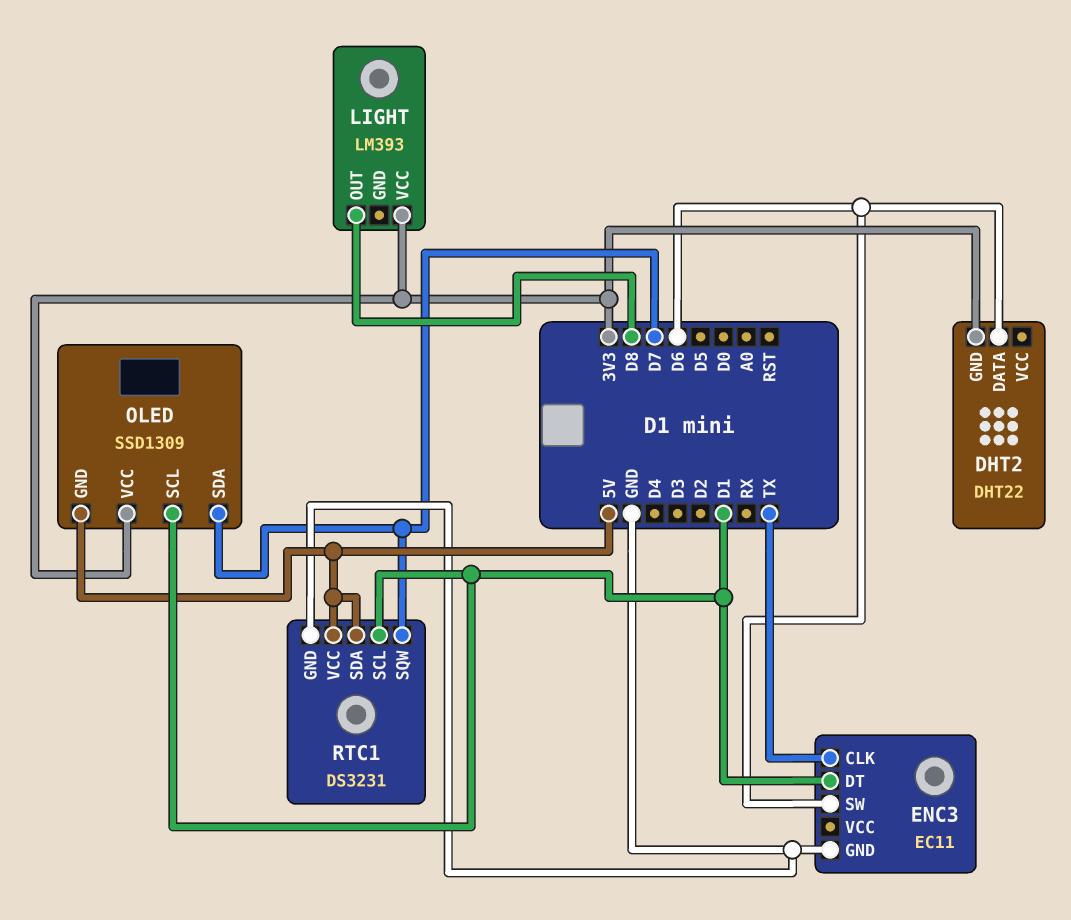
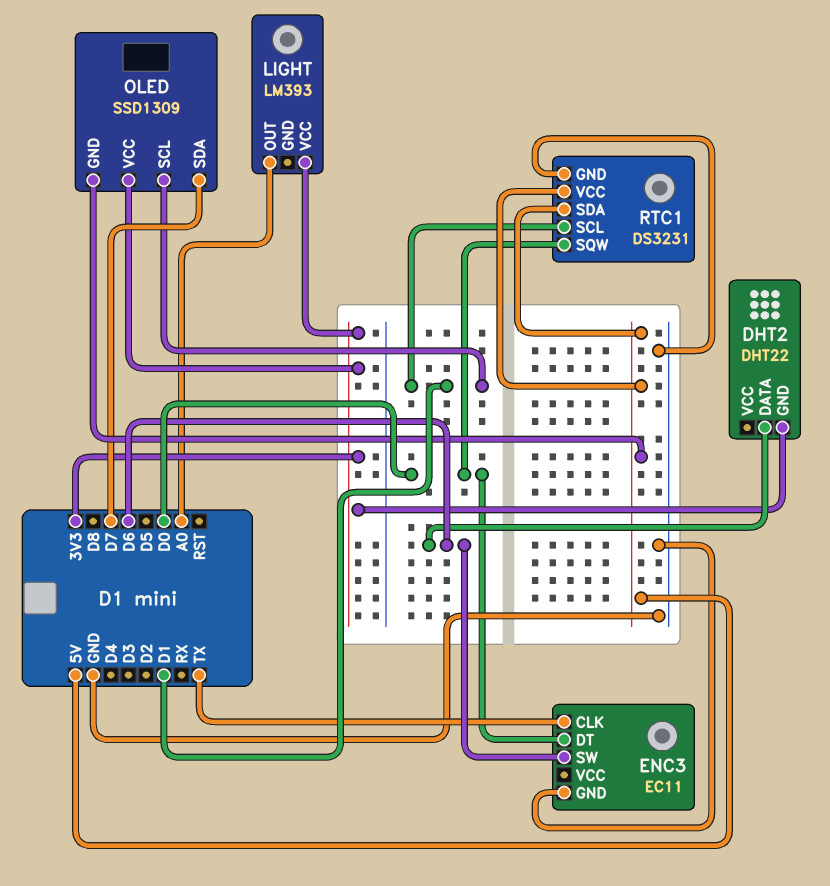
ENC3 pin DT: D1 -> D0
LIGHT pin OUT: D8 -> A0
RTC1 pin SQW: D7 -> D0

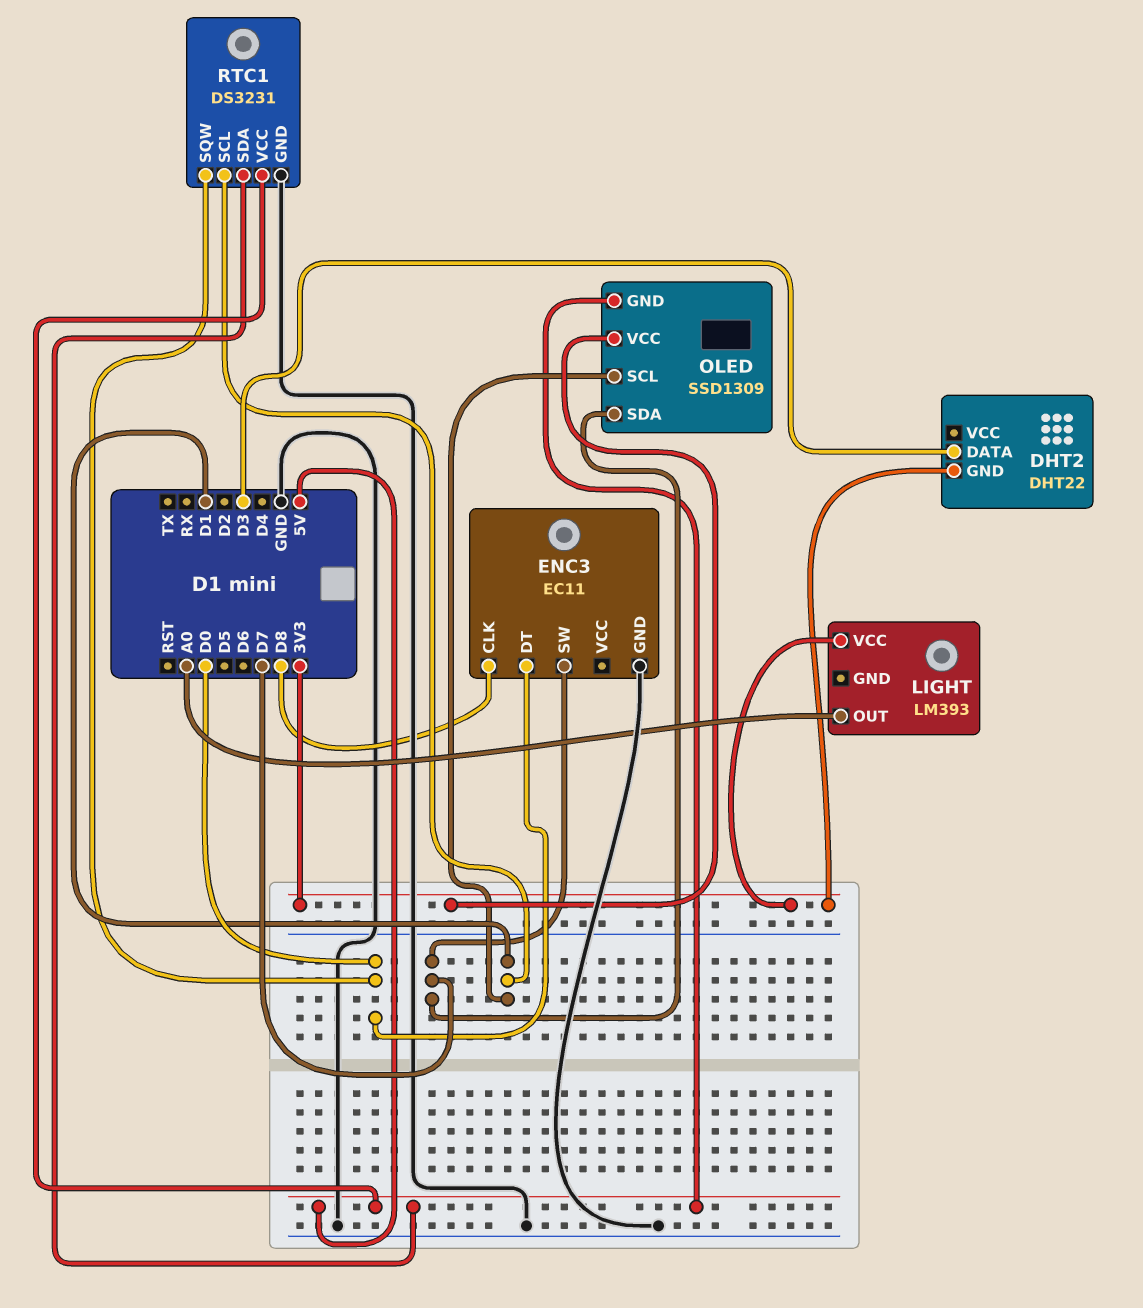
DHT2 pin DATA: D6 -> D3
ENC3 pin CLK: TX -> D8
ENC3 pin SW: D6 -> D7

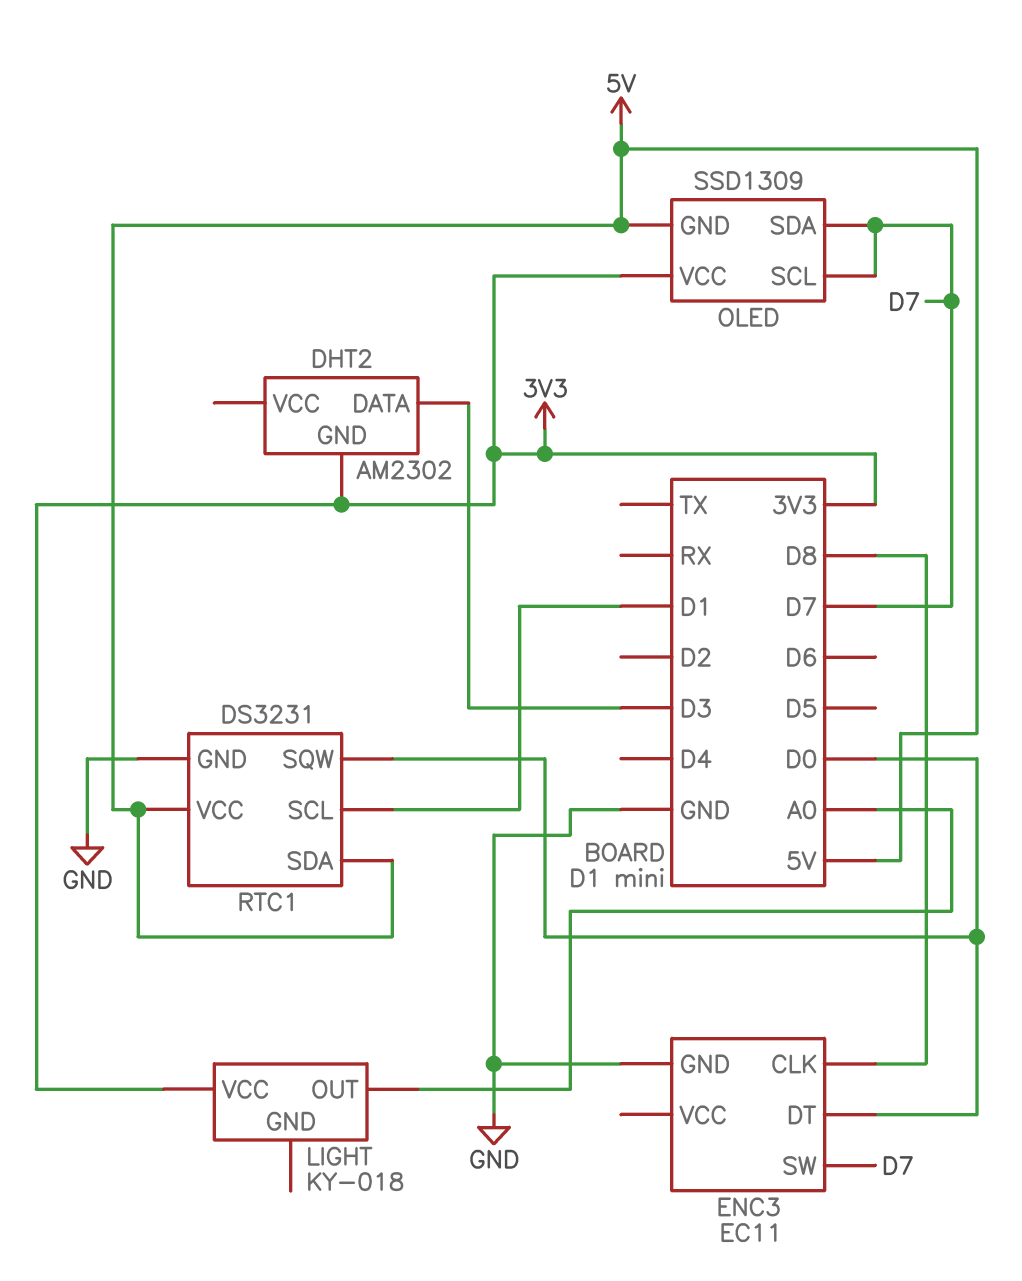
DHT2: DHT22 -> AM2302
LIGHT: LM393 -> KY-018
OLED pin SCL: D1 -> D7

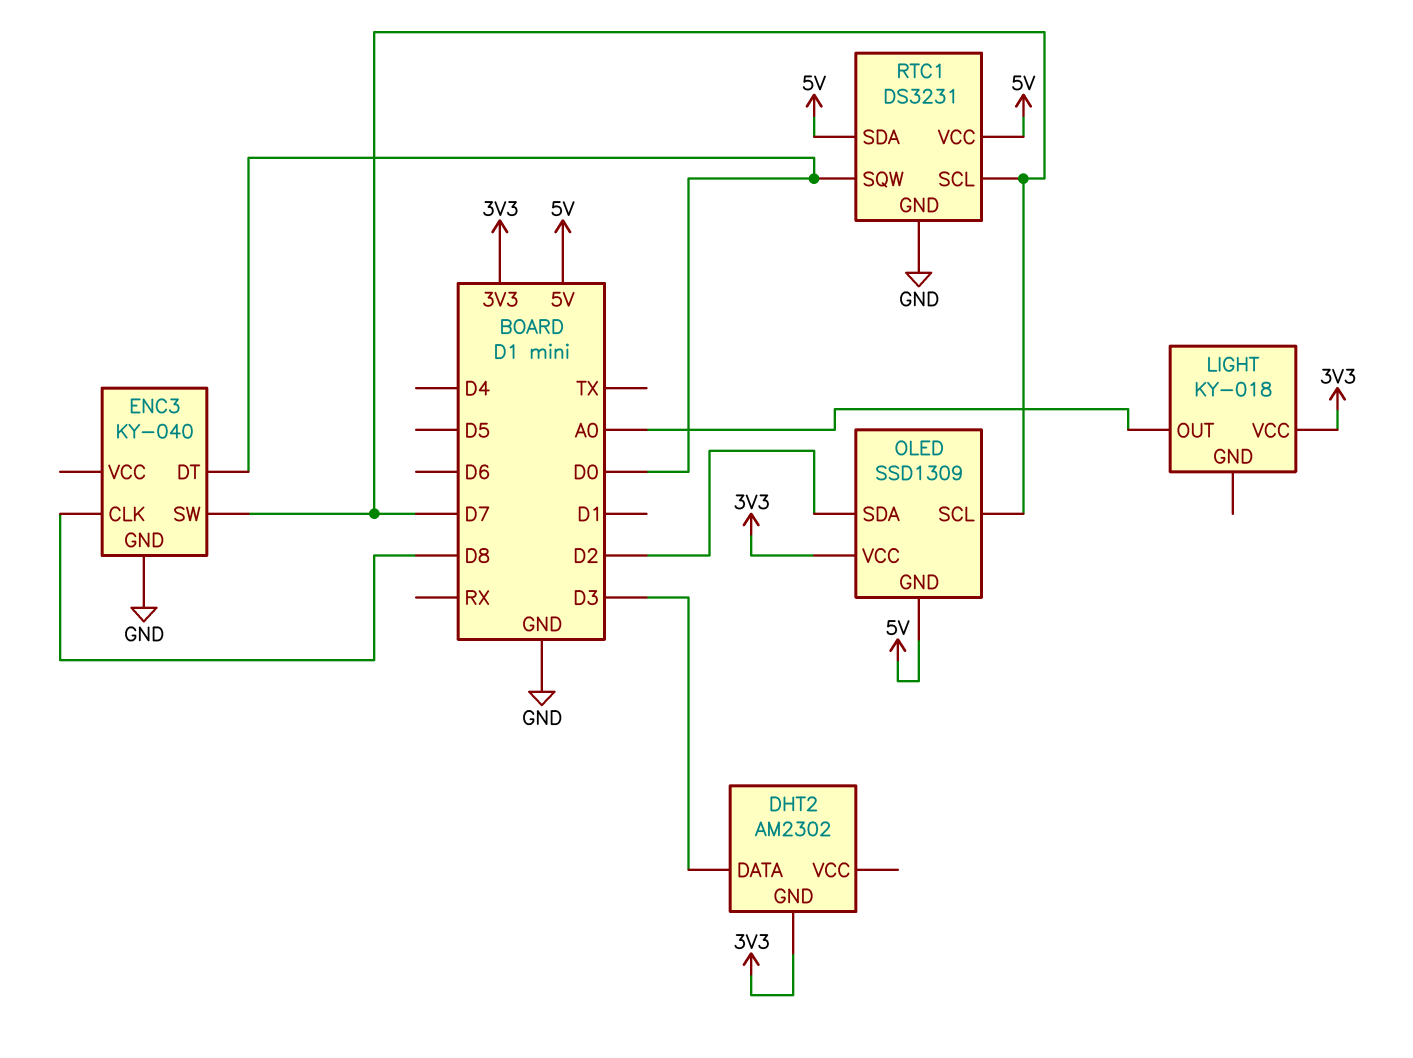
ENC3: EC11 -> KY-040
OLED pin SDA: D7 -> D2
RTC1 pin SCL: D1 -> D7

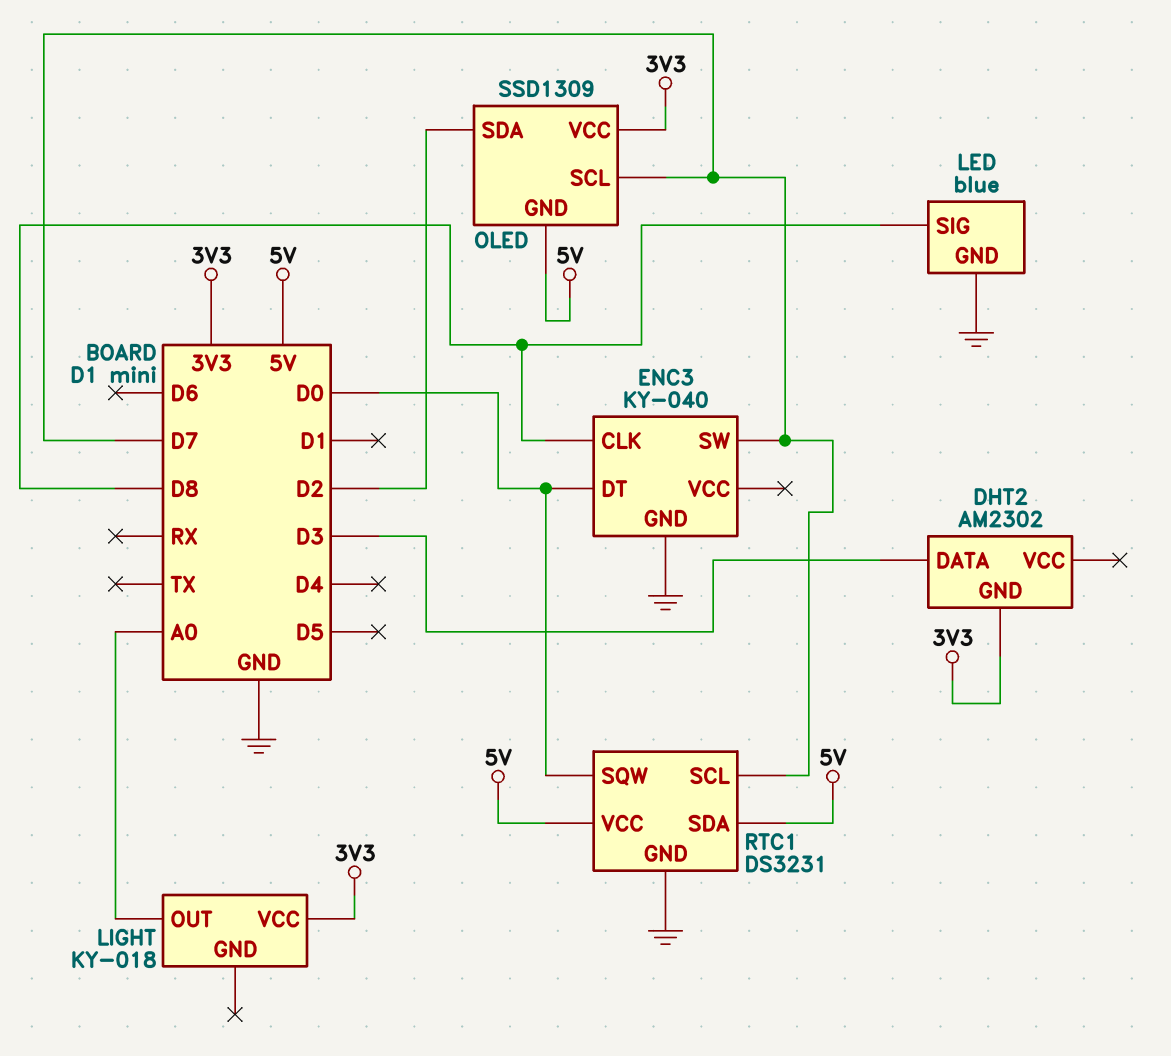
LED: none -> blue
LED pin GND: none -> GND
LED pin SIG: none -> D8

